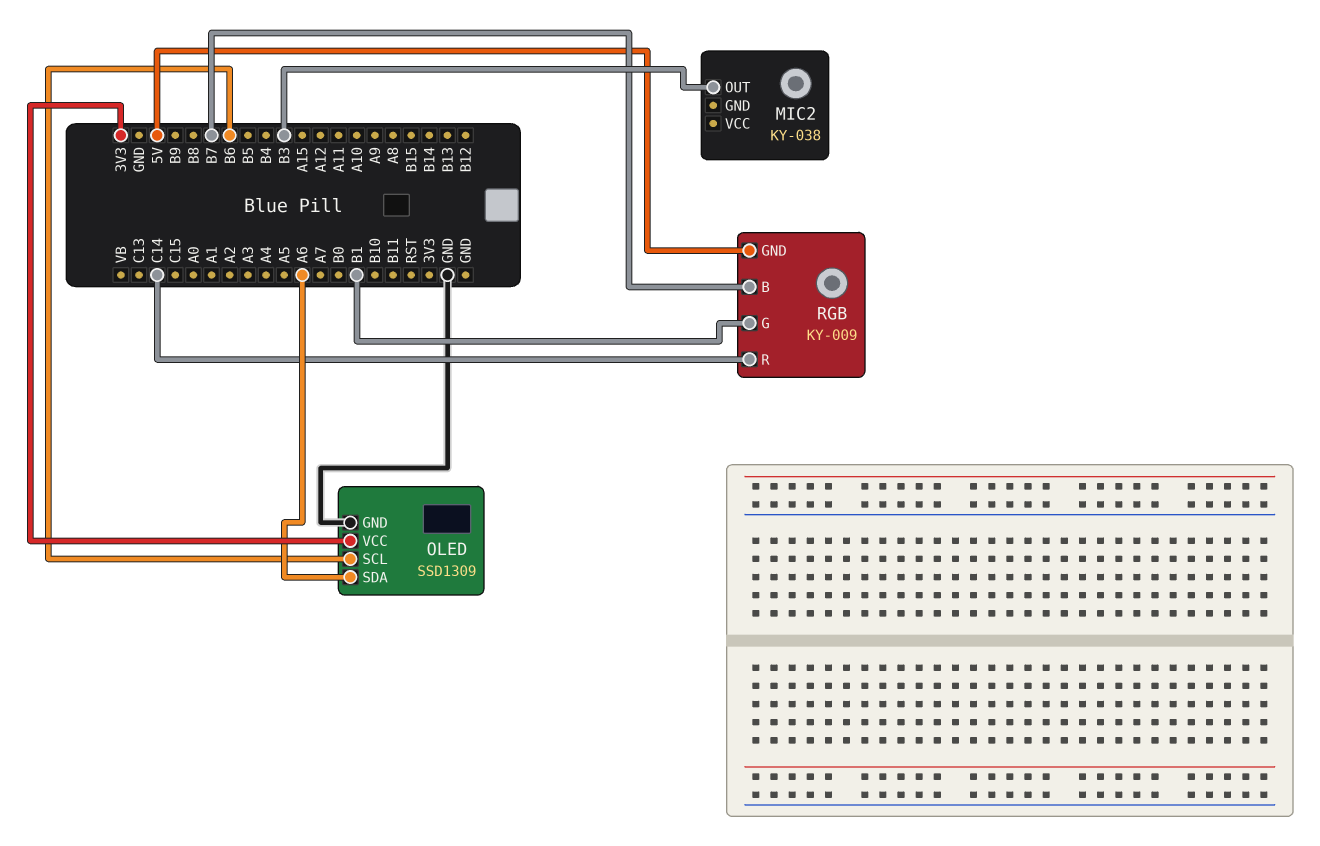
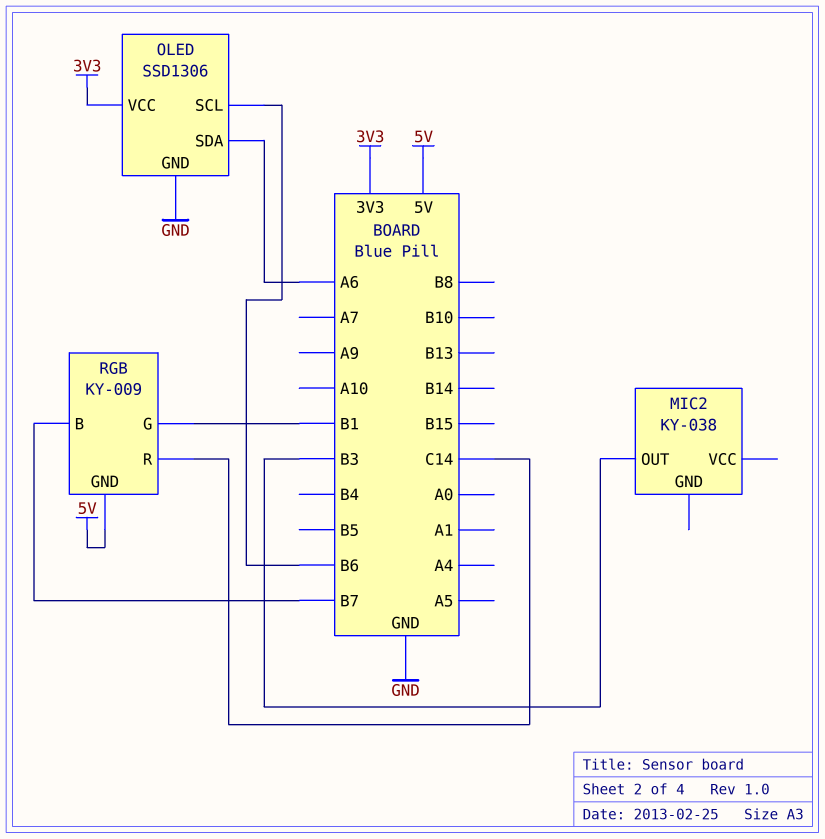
OLED: SSD1309 -> SSD1306

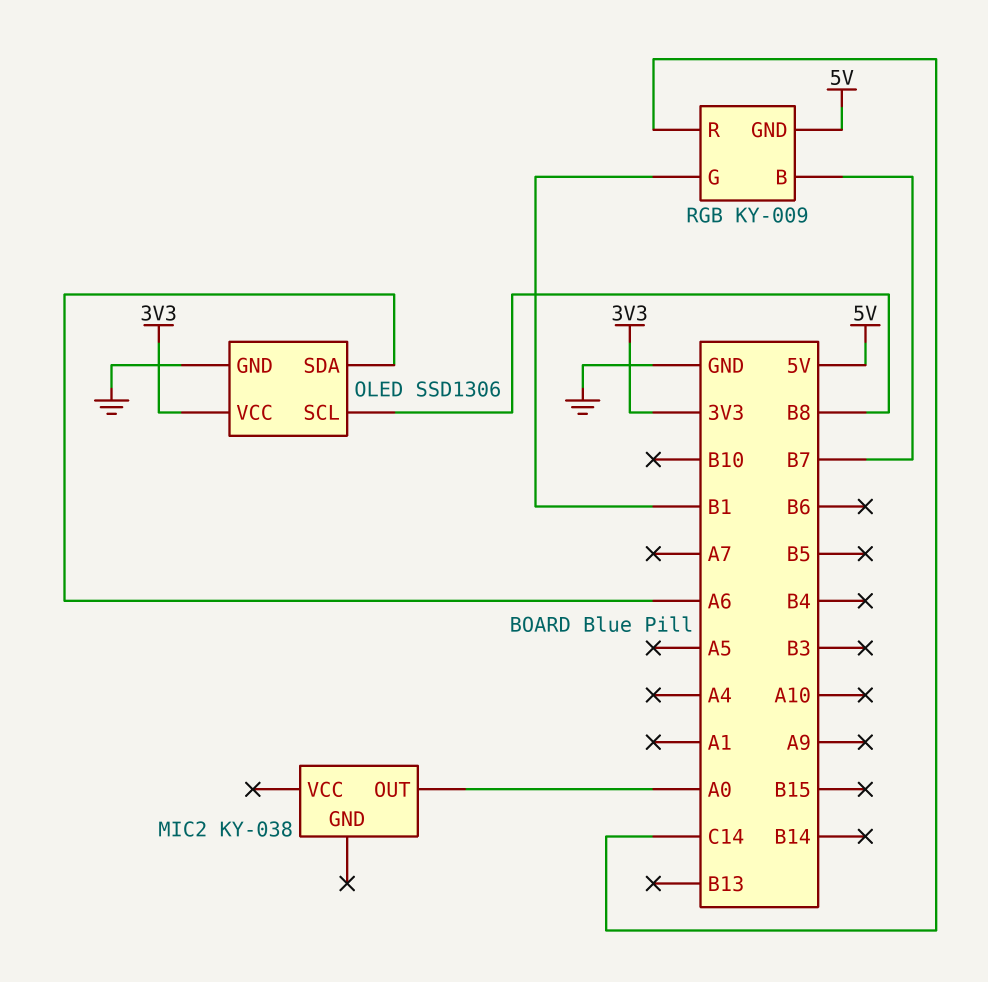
MIC2 pin OUT: B3 -> A0
OLED pin SCL: B6 -> B8

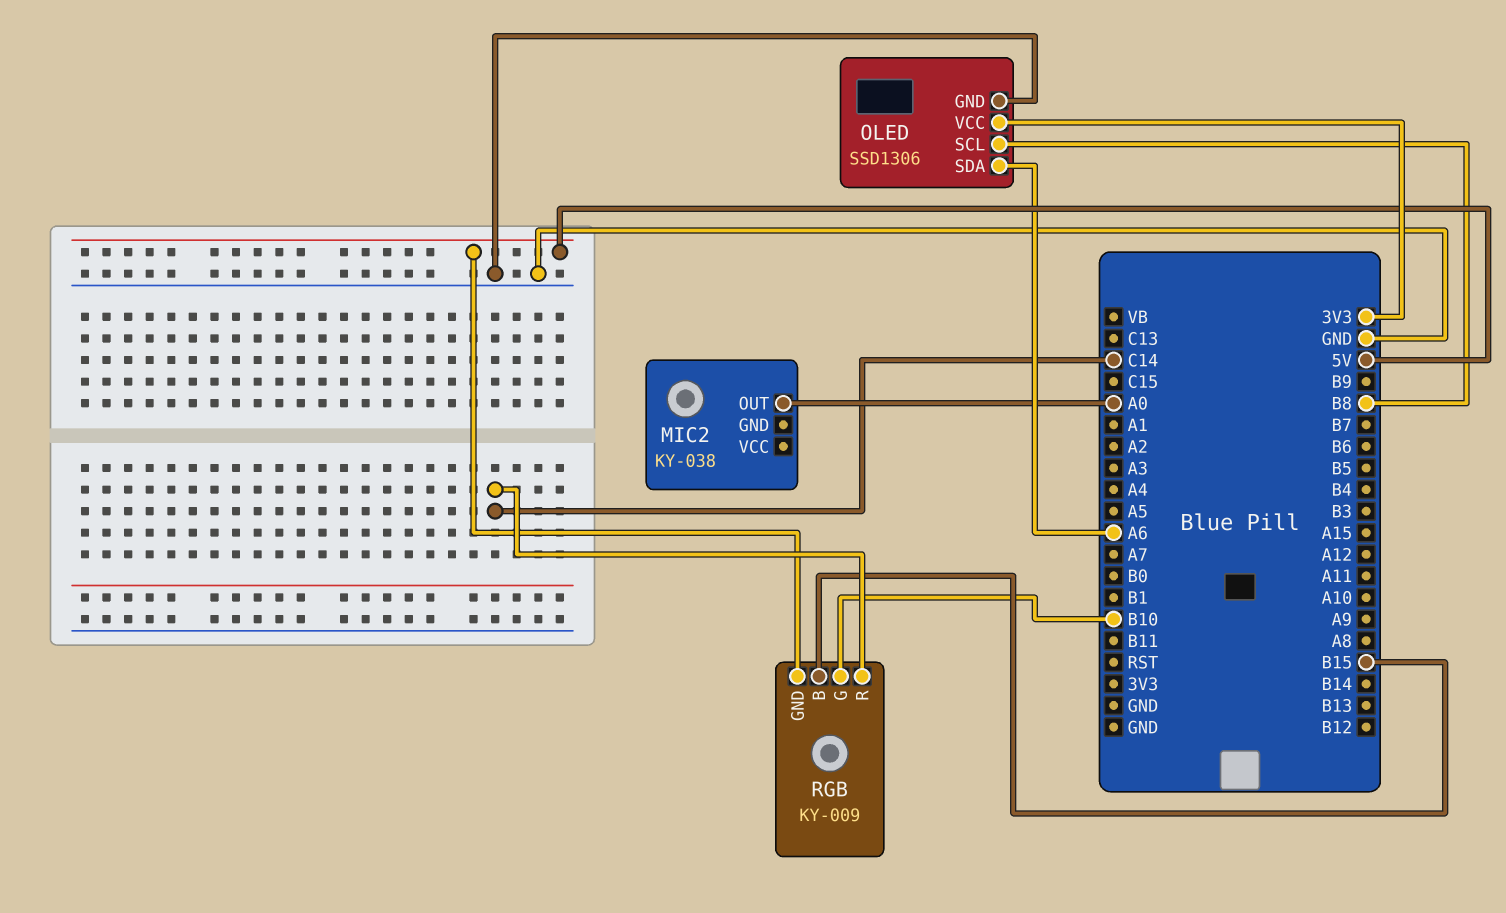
RGB pin B: B7 -> B15
RGB pin G: B1 -> B10

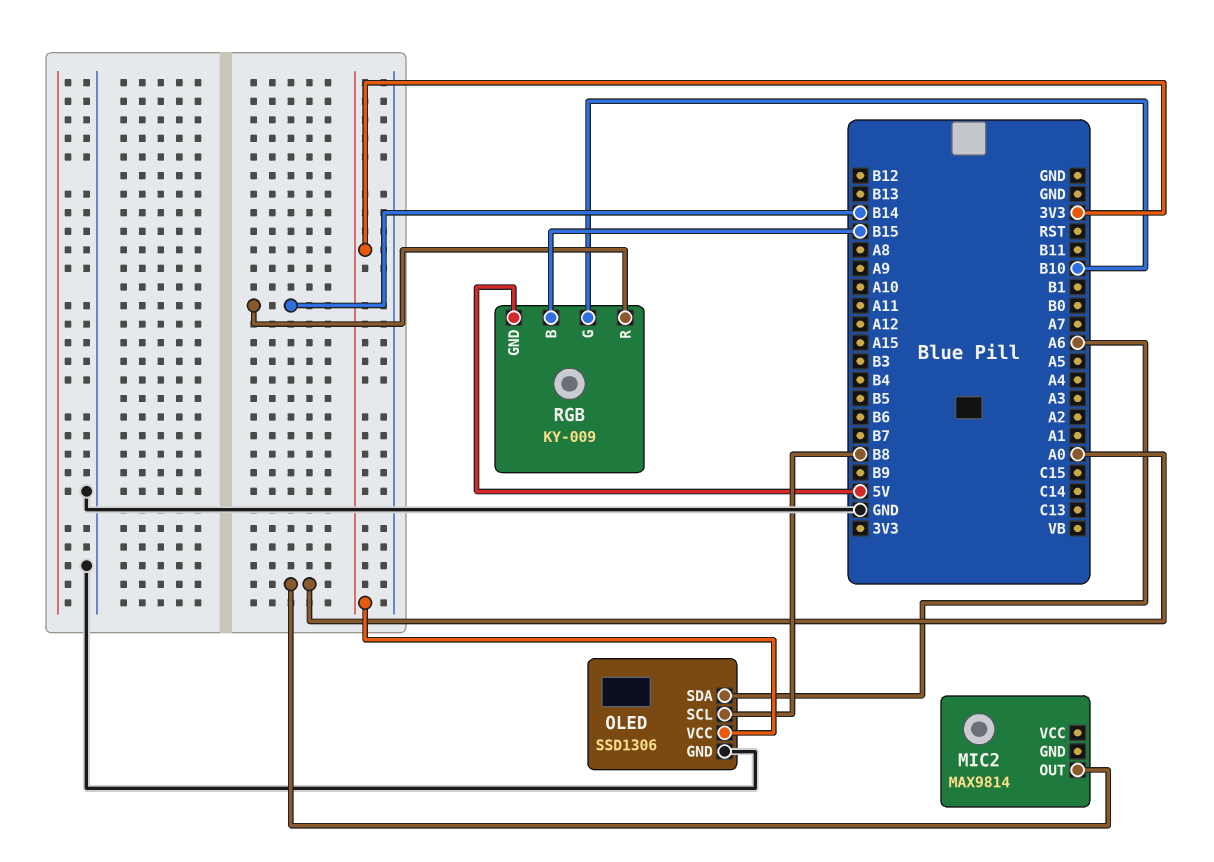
MIC2: KY-038 -> MAX9814
RGB pin R: C14 -> B14

